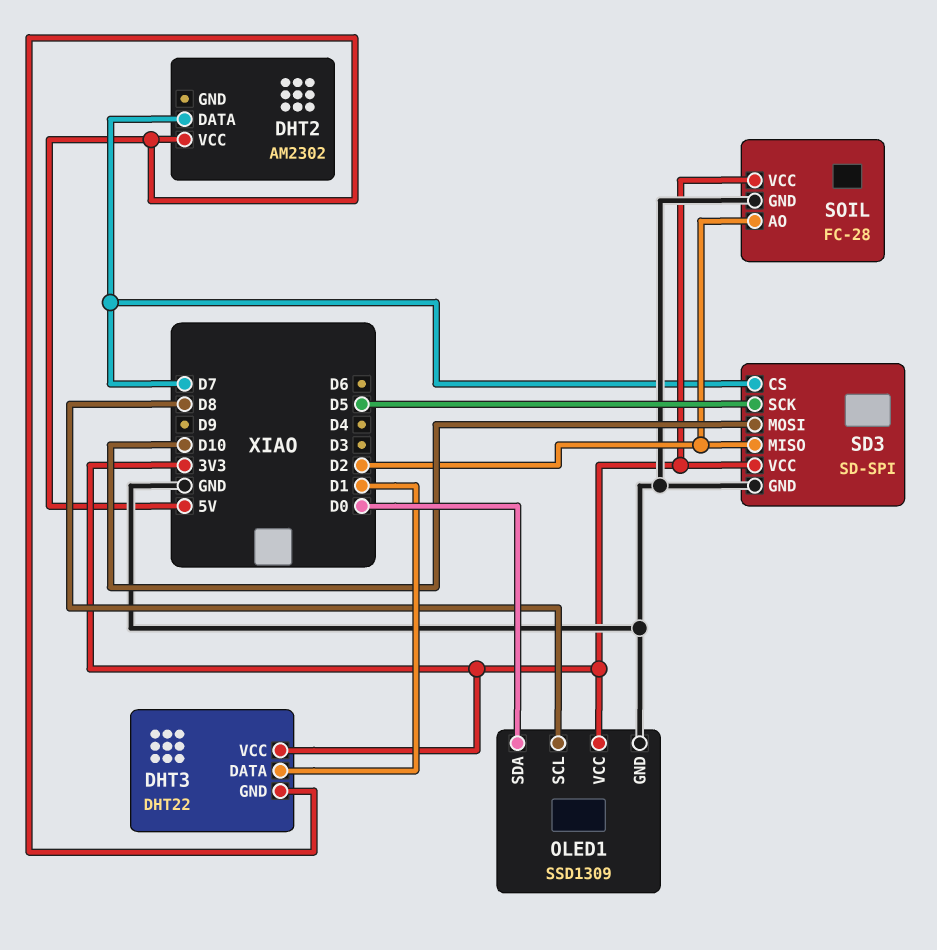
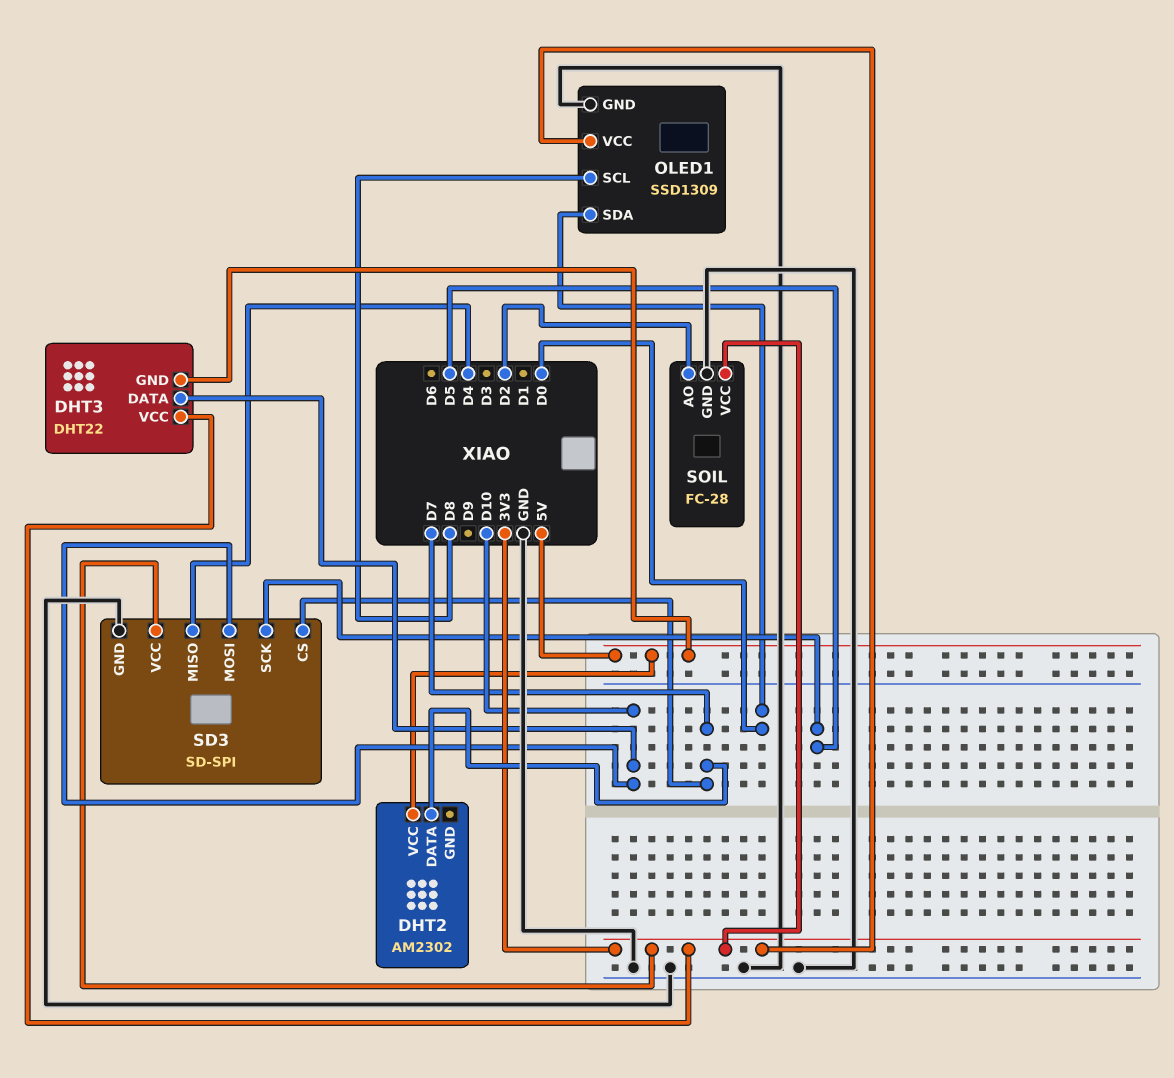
DHT3 pin DATA: D1 -> D10
SD3 pin MISO: D2 -> D4

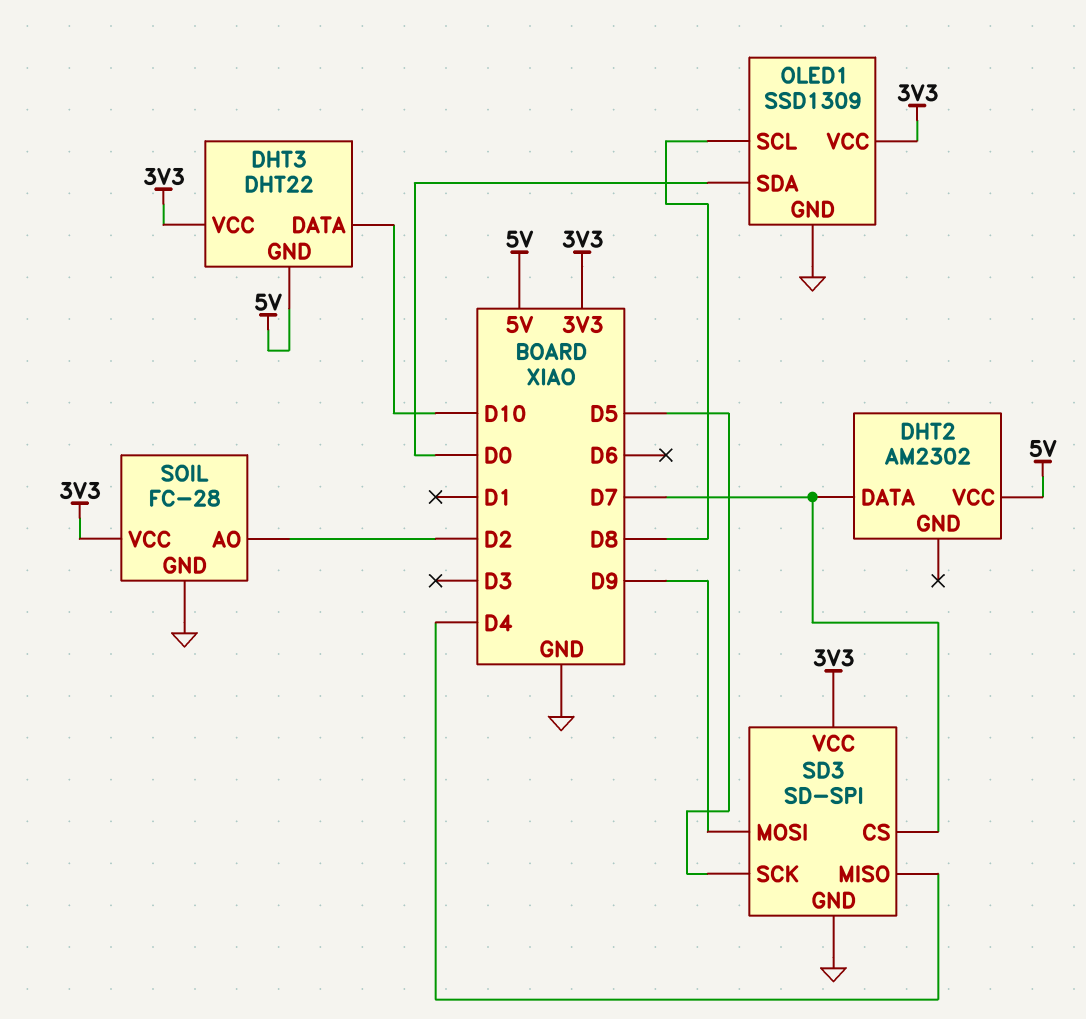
SD3 pin MOSI: D10 -> D9

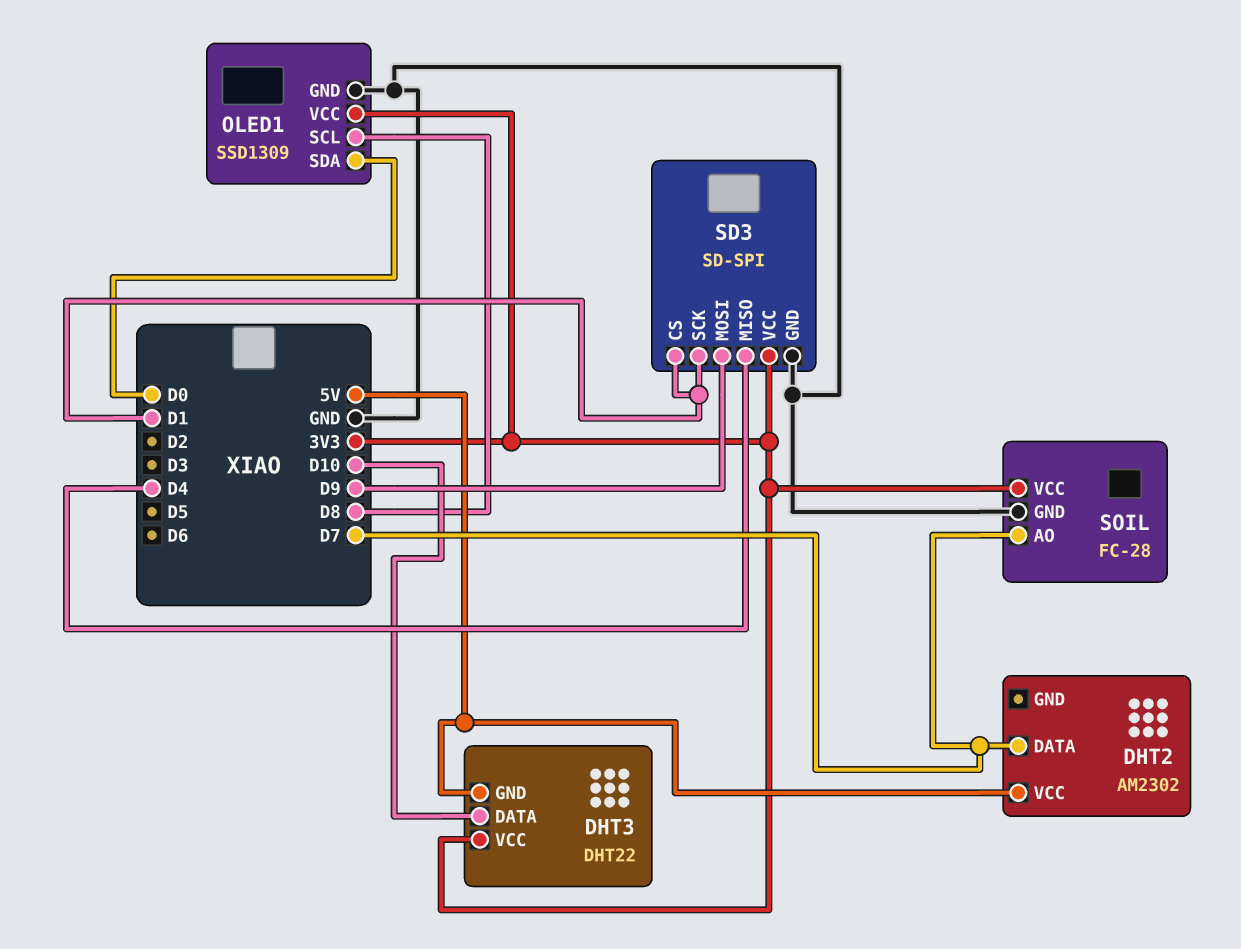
SD3 pin CS: D7 -> D1
SD3 pin SCK: D5 -> D1
SOIL pin AO: D2 -> D7

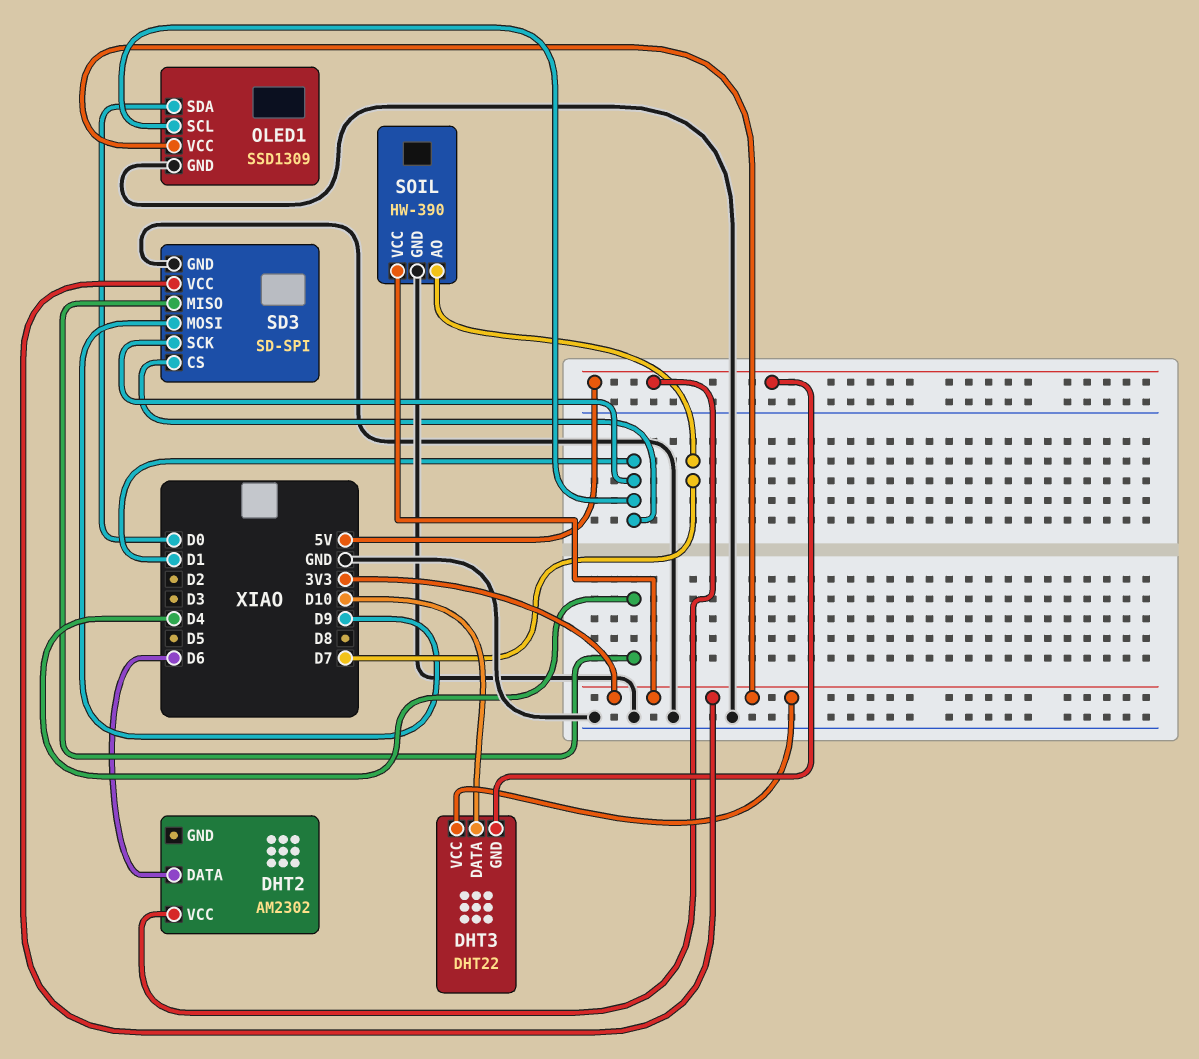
DHT2 pin DATA: D7 -> D6
OLED1 pin SCL: D8 -> D1
SOIL: FC-28 -> HW-390

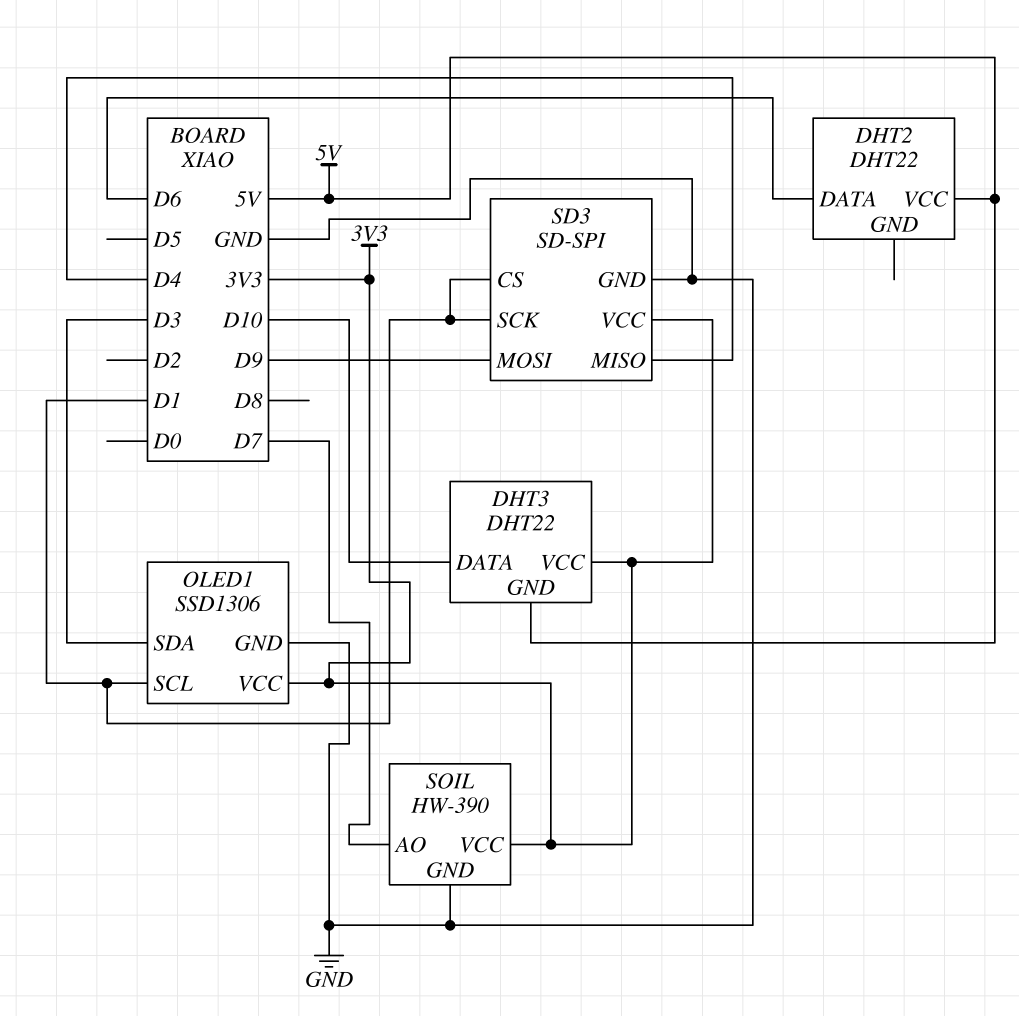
DHT2: AM2302 -> DHT22
OLED1: SSD1309 -> SSD1306
OLED1 pin SDA: D0 -> D3

